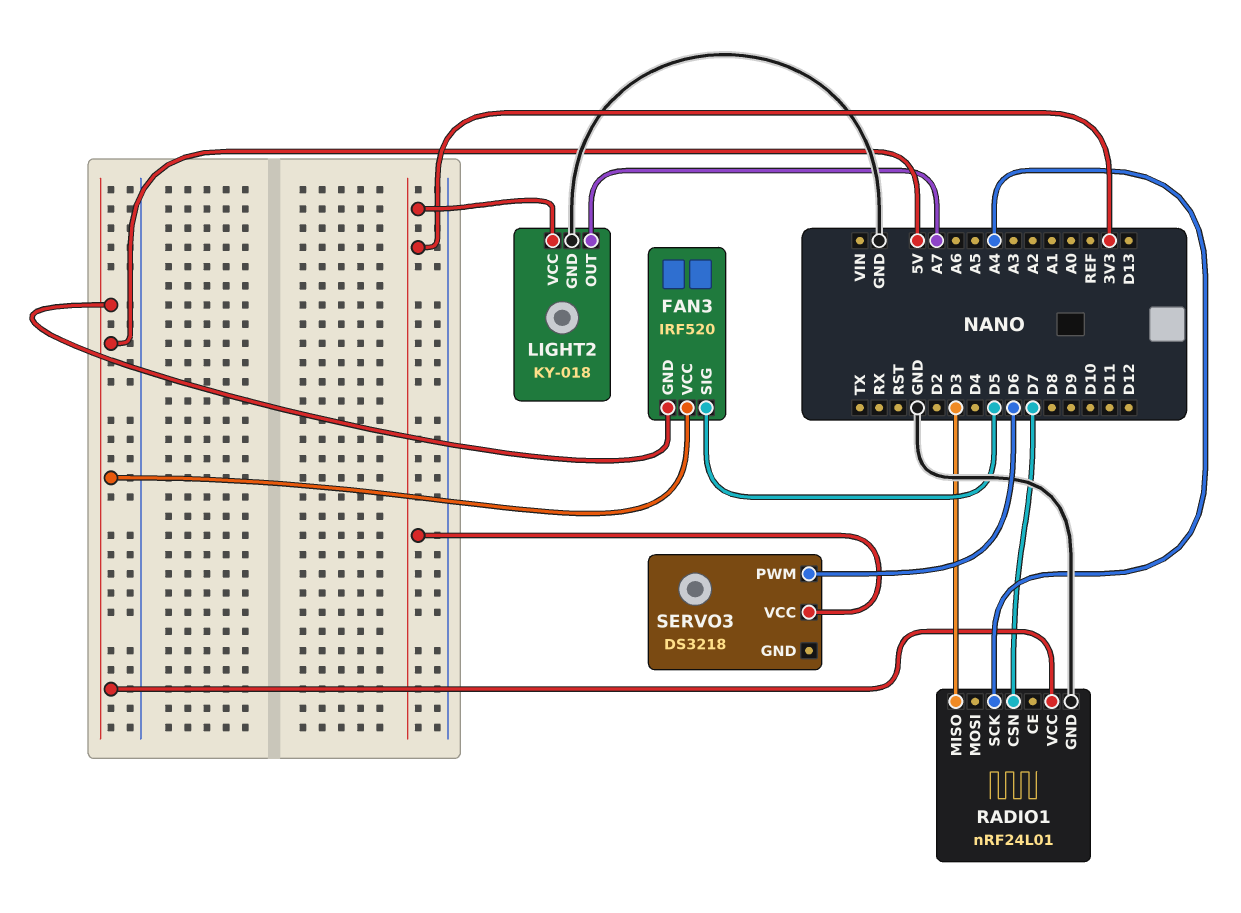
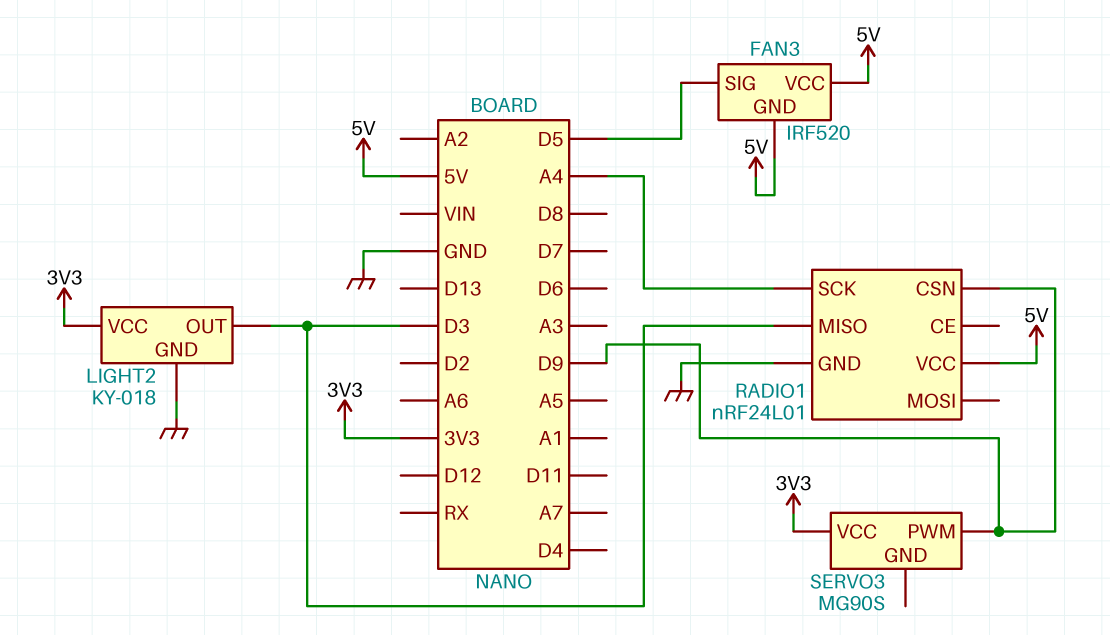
LIGHT2 pin OUT: A7 -> D3
RADIO1 pin CSN: D7 -> D9
SERVO3: DS3218 -> MG90S
SERVO3 pin PWM: D6 -> D9

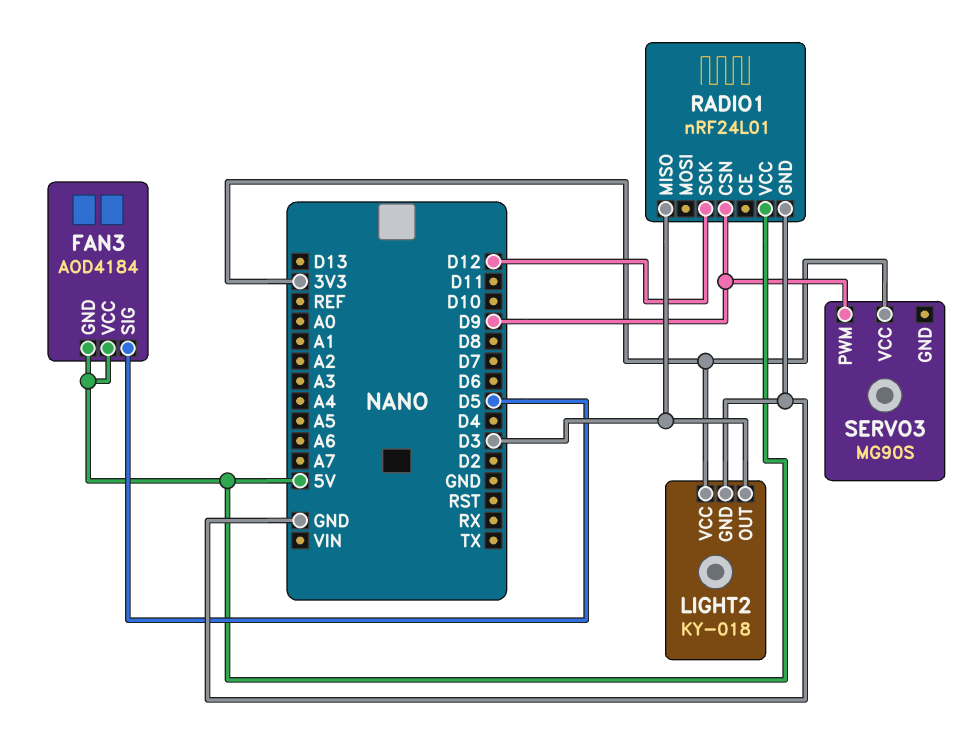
FAN3: IRF520 -> AOD4184
RADIO1 pin SCK: A4 -> D12

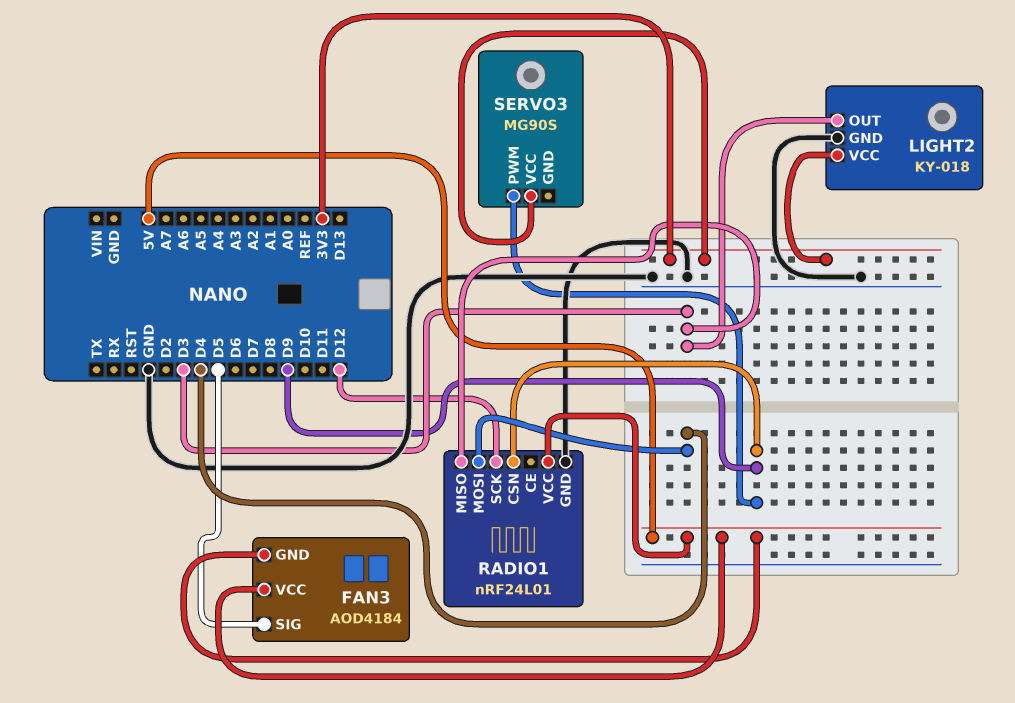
RADIO1 pin MOSI: none -> D4

